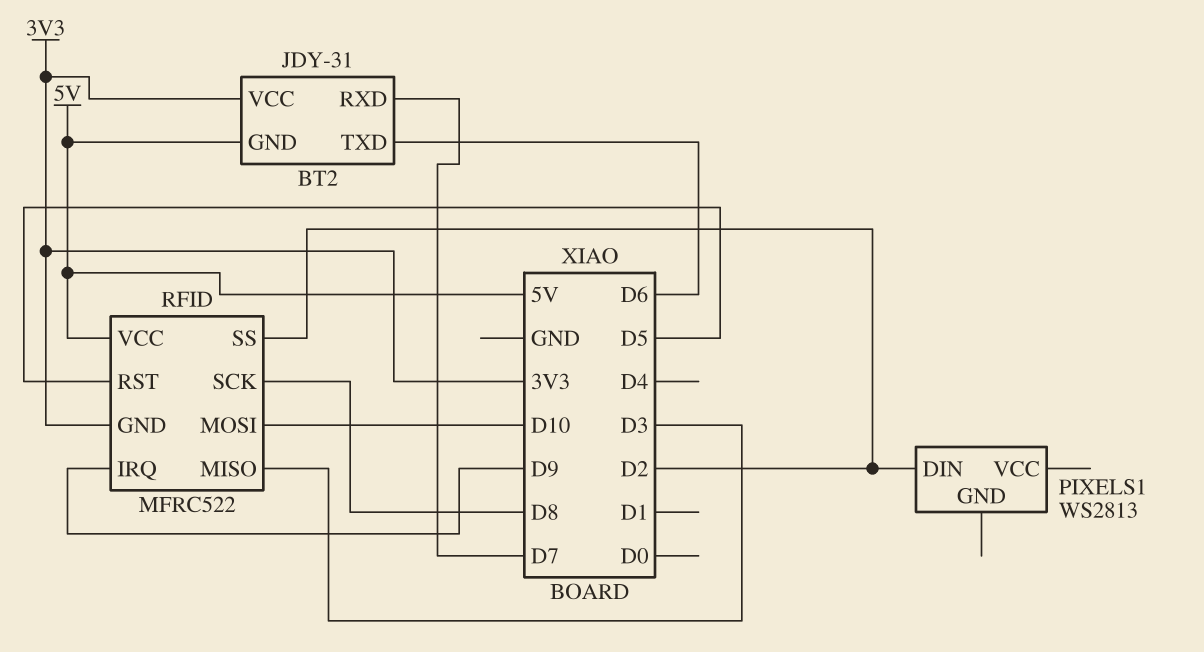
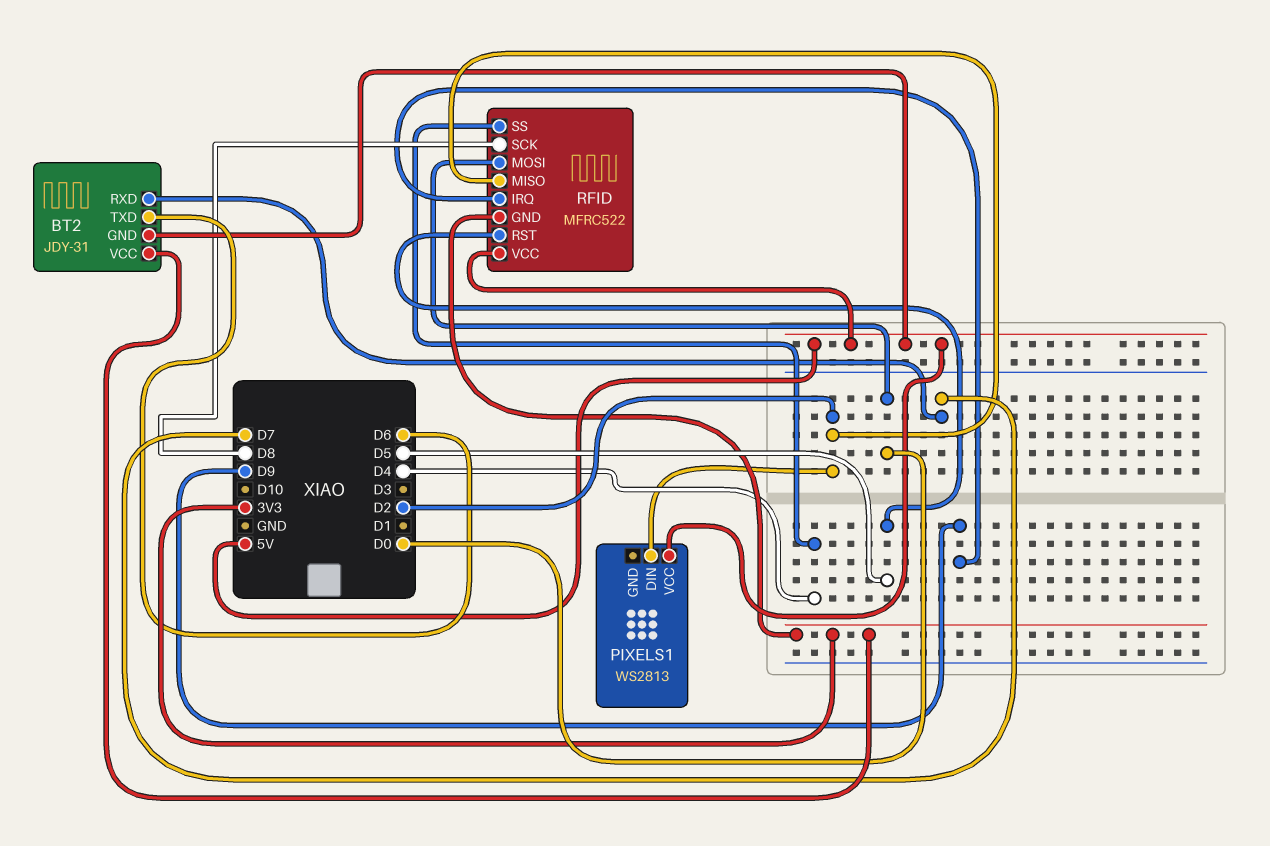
PIXELS1 pin VCC: none -> 5V
RFID pin MISO: D3 -> D2
RFID pin MOSI: D10 -> D0
RFID pin SS: D2 -> D4

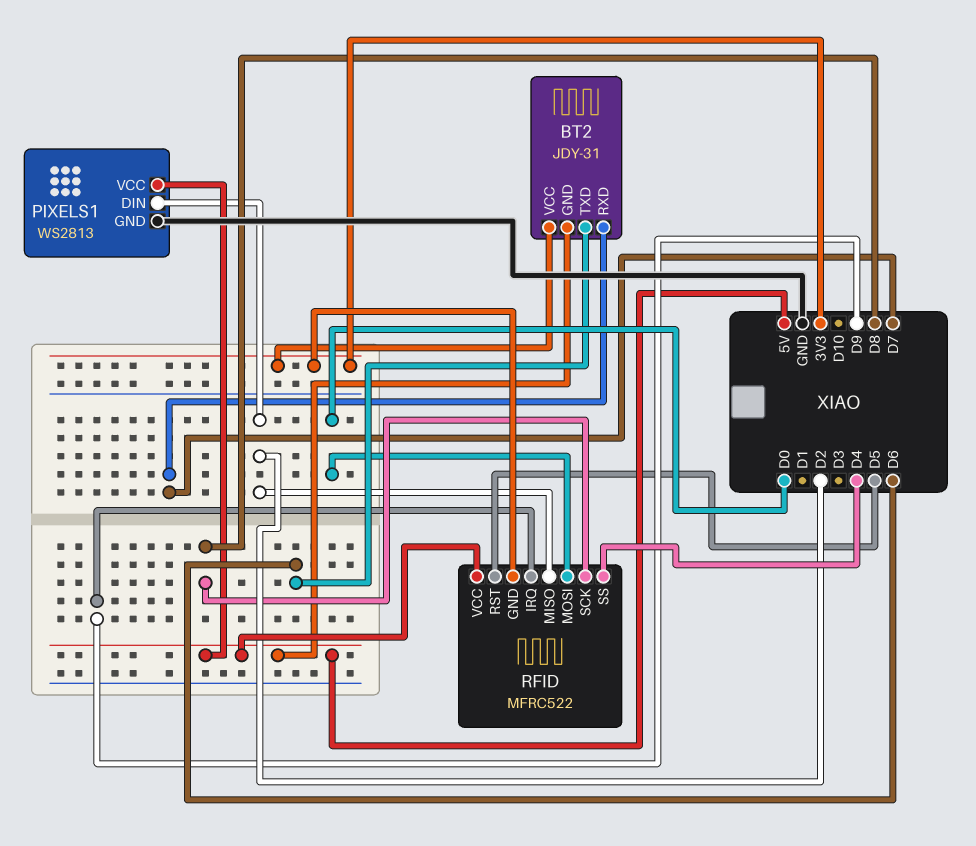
PIXELS1 pin GND: none -> GND

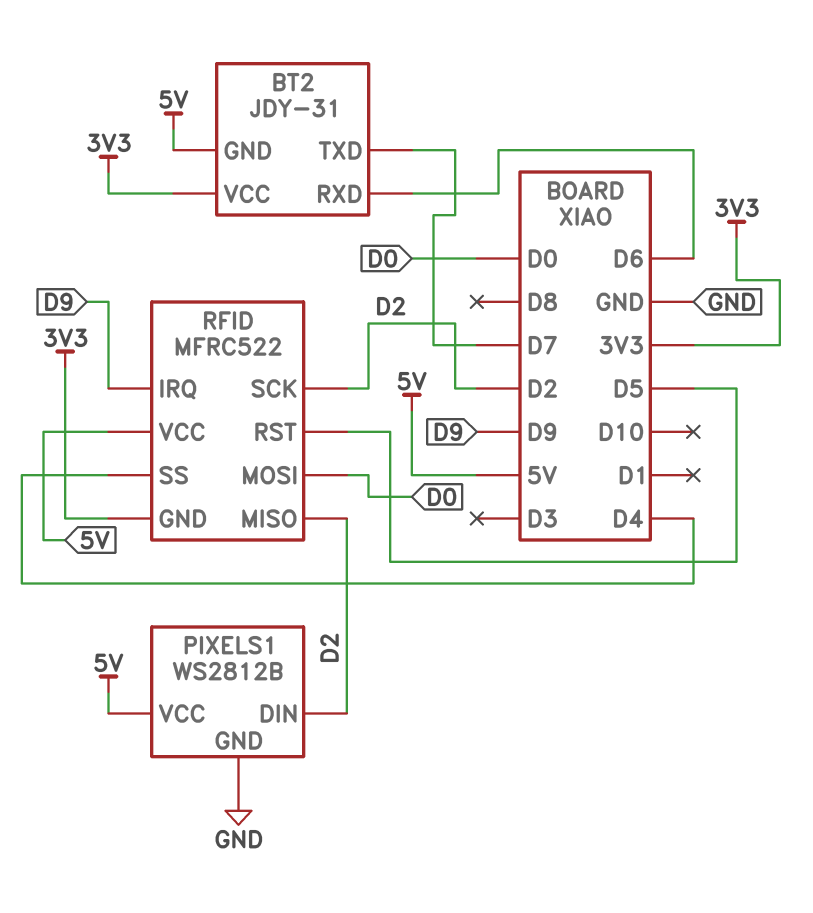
BT2 pin RXD: D7 -> D6
BT2 pin TXD: D6 -> D7
PIXELS1: WS2813 -> WS2812B
RFID pin SCK: D8 -> D2

